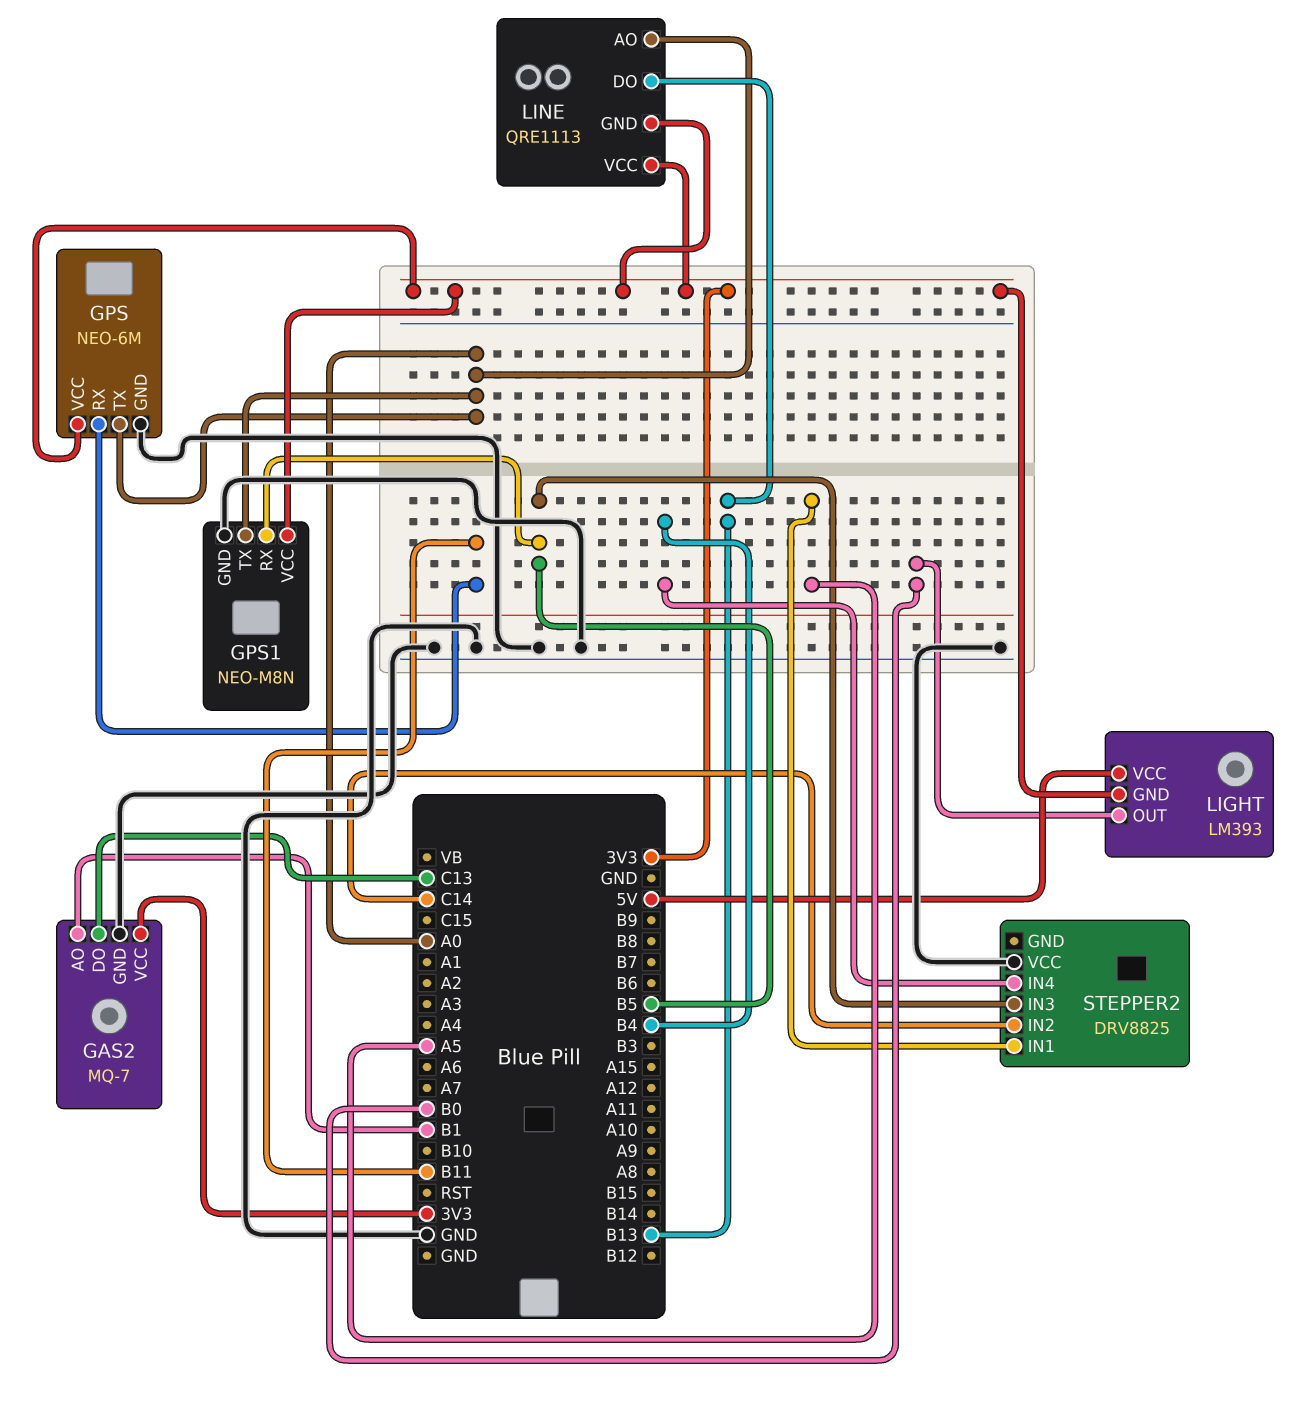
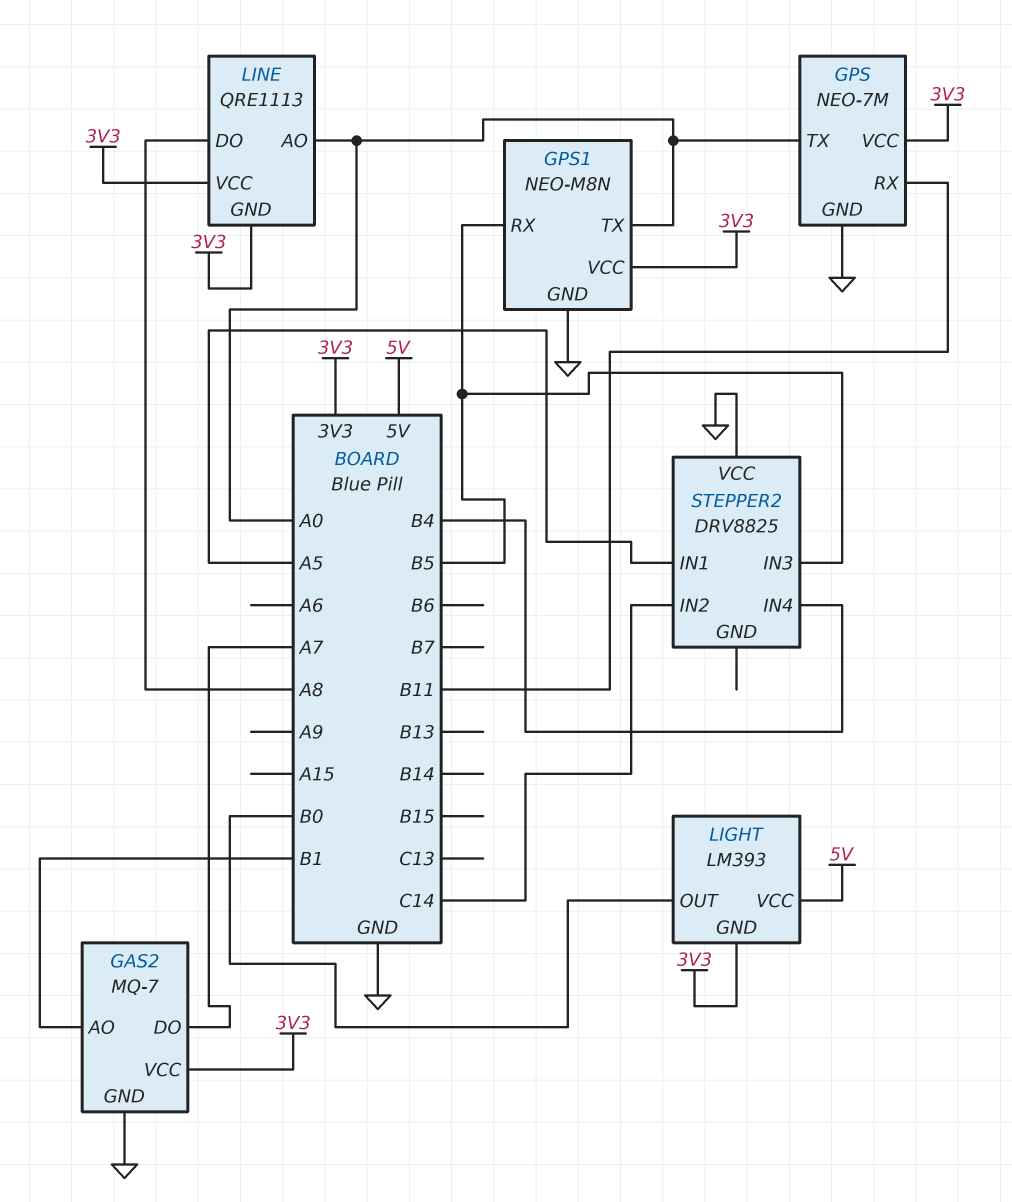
GAS2 pin DO: C13 -> A7
GPS: NEO-6M -> NEO-7M
LINE pin DO: B13 -> A8

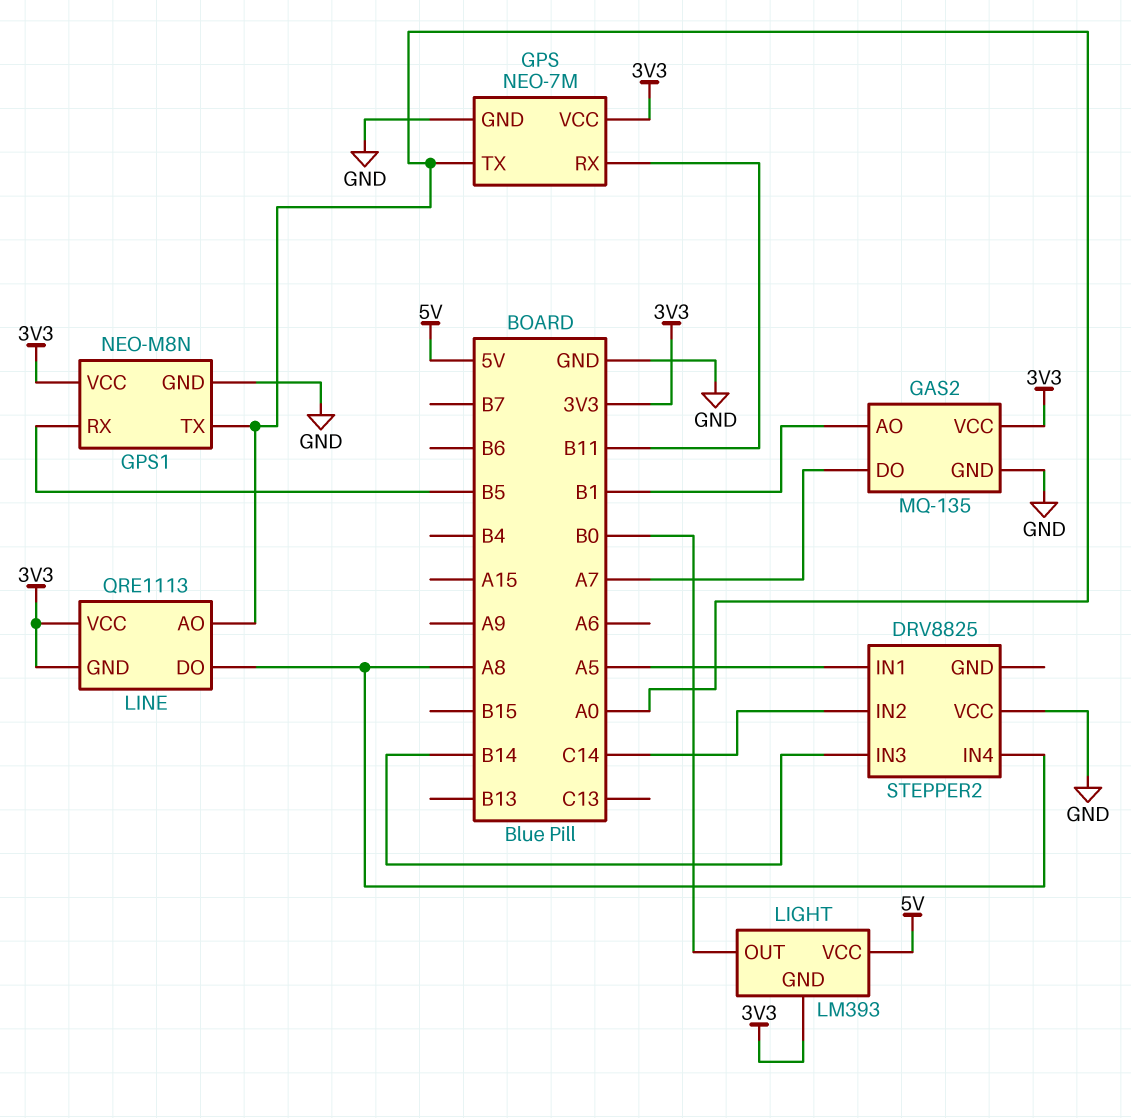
GAS2: MQ-7 -> MQ-135
STEPPER2 pin IN3: B5 -> B14
STEPPER2 pin IN4: B4 -> A8

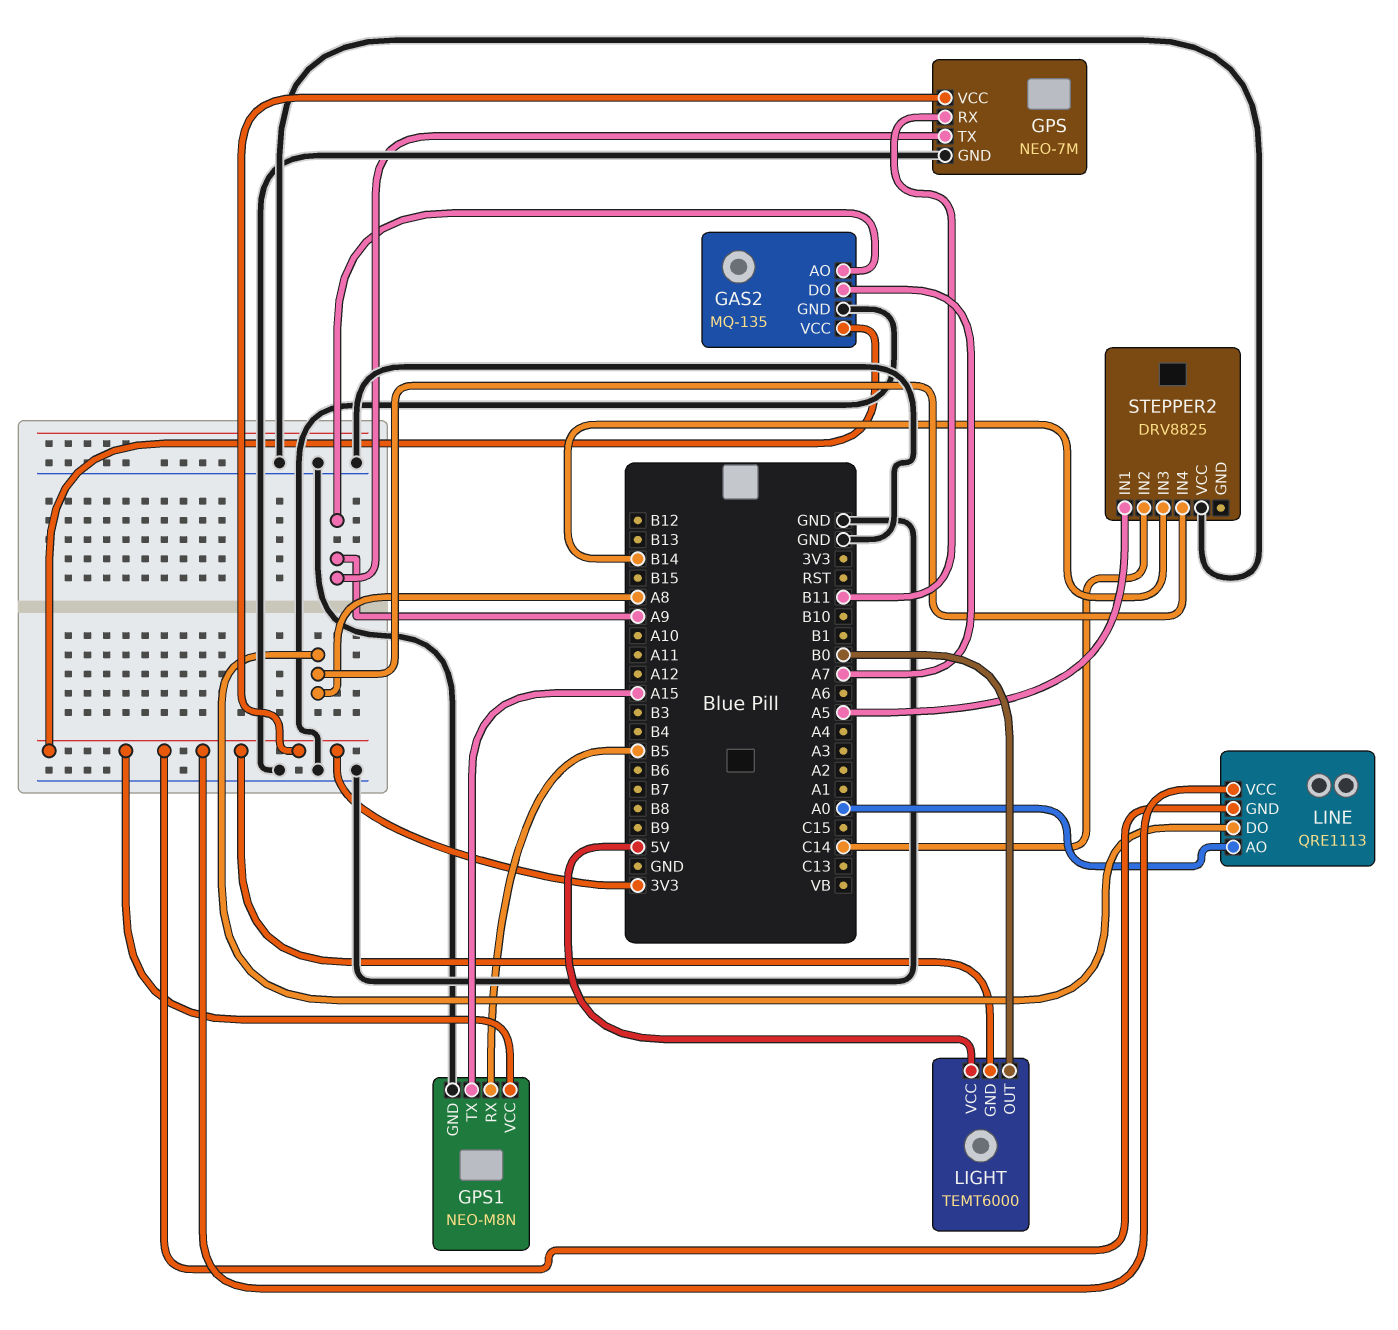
GAS2 pin AO: B1 -> A9
GPS pin TX: A0 -> A9
GPS1 pin TX: A0 -> A15
LIGHT: LM393 -> TEMT6000

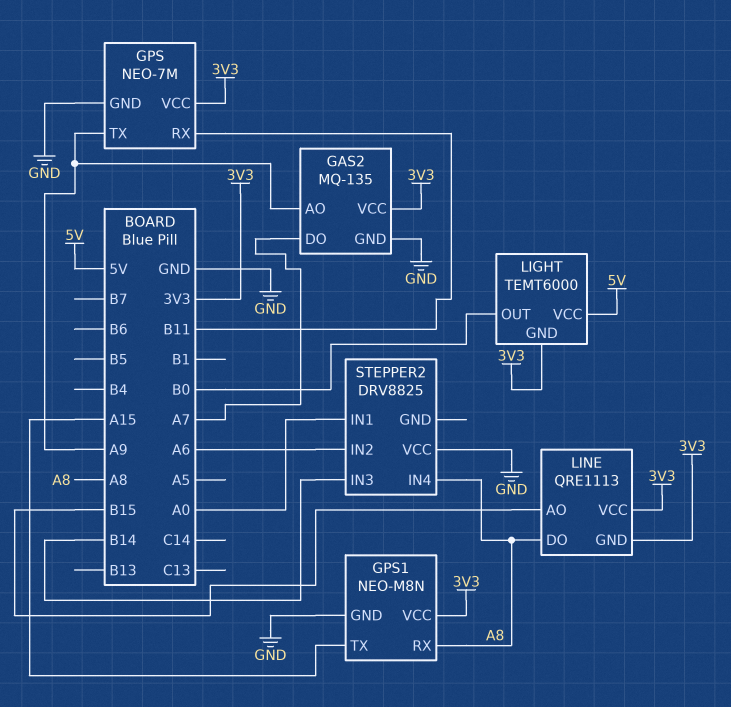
GPS1 pin RX: B5 -> A8
LINE pin AO: A0 -> B15
STEPPER2 pin IN1: A5 -> A0
STEPPER2 pin IN2: C14 -> A6

